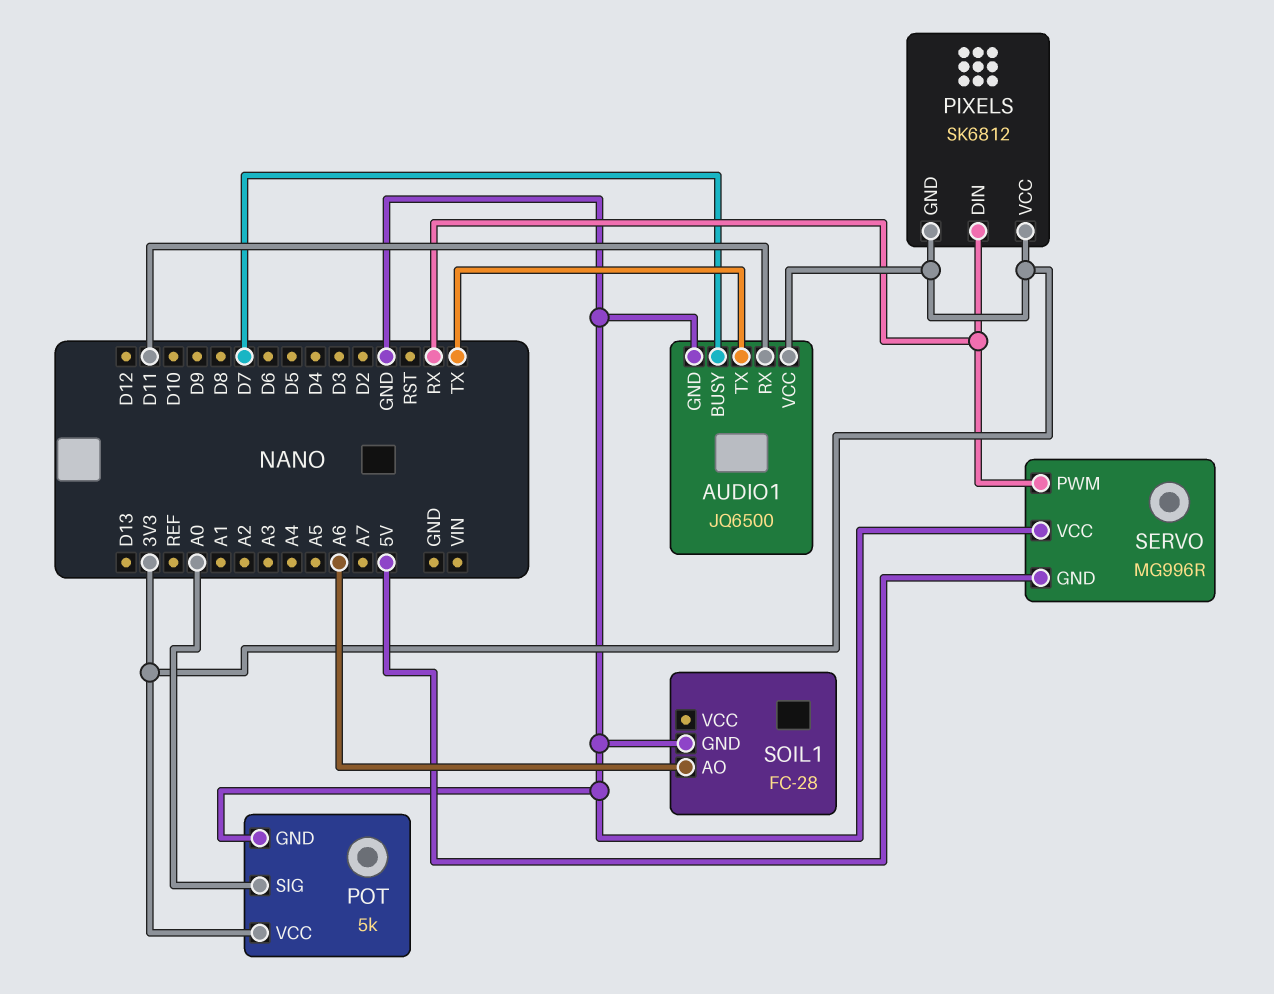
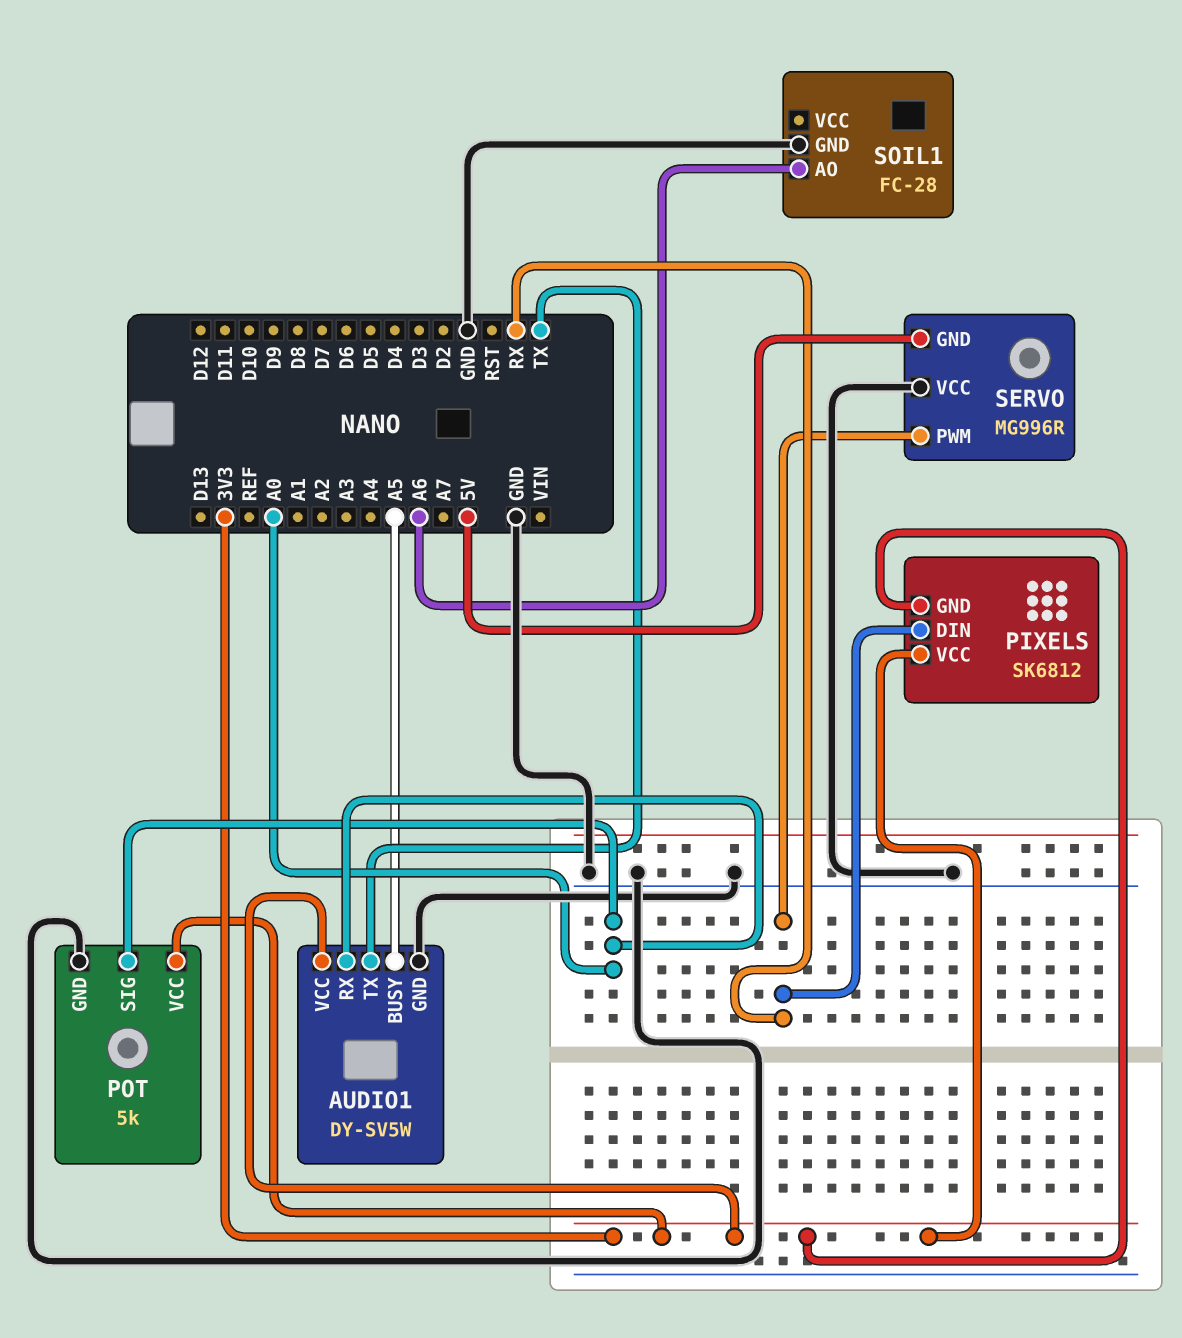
AUDIO1: JQ6500 -> DY-SV5W
AUDIO1 pin BUSY: D7 -> A5
AUDIO1 pin RX: D11 -> A0

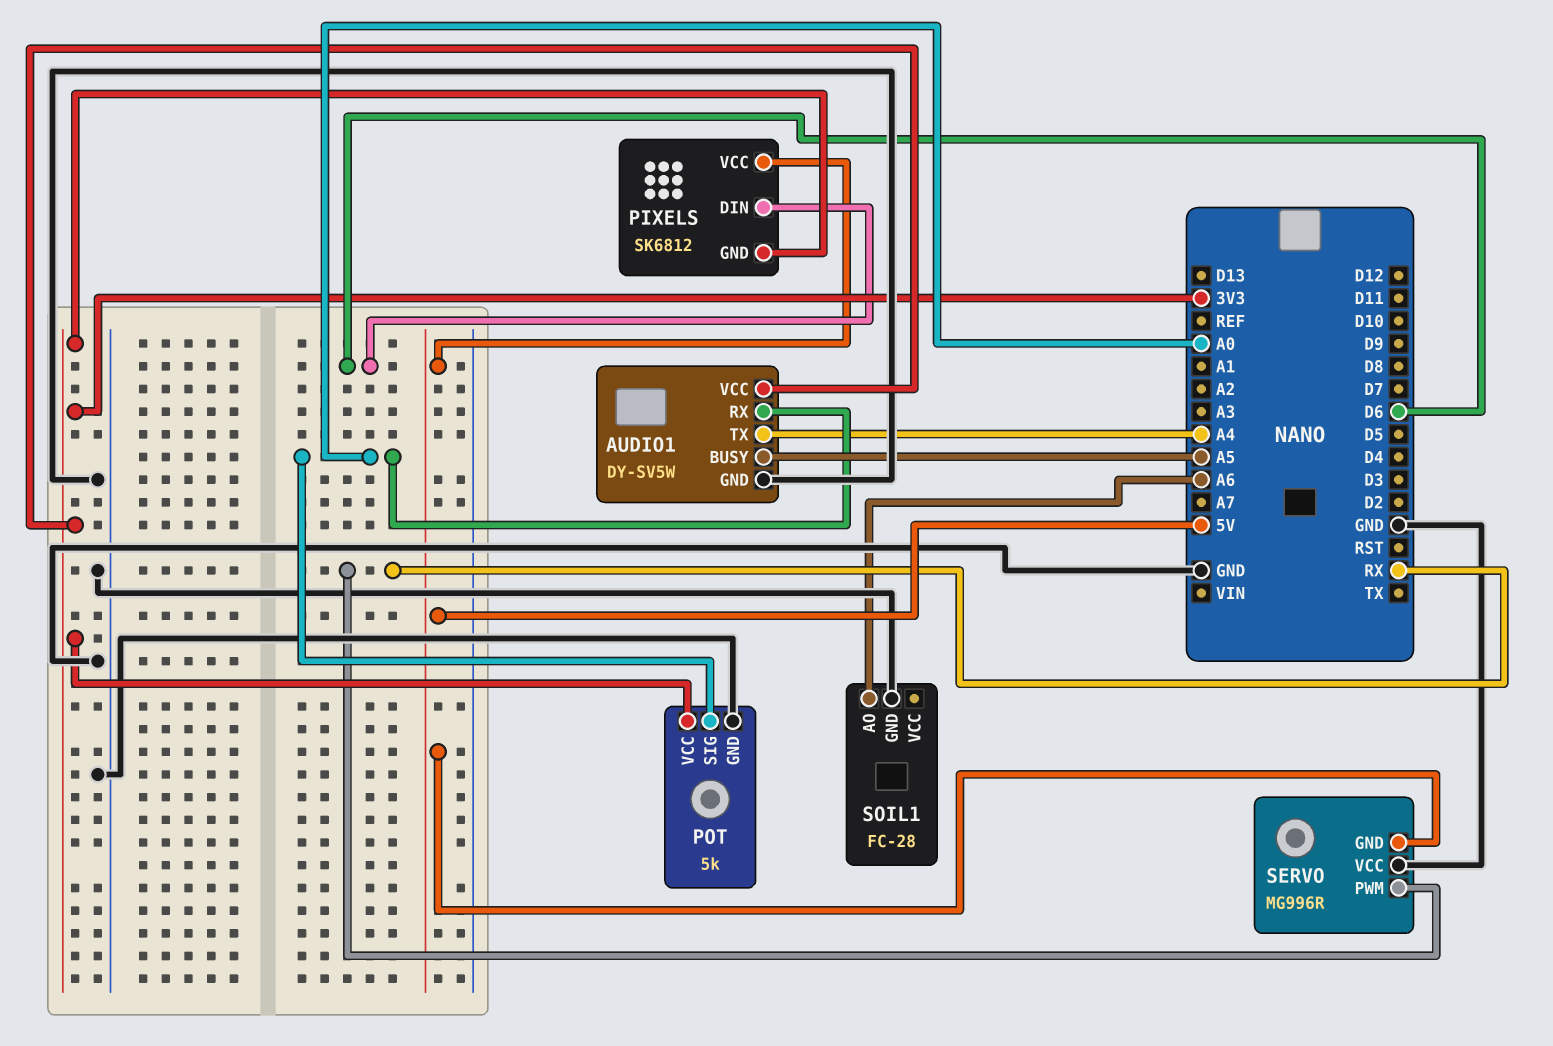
AUDIO1 pin TX: TX -> A4
PIXELS pin DIN: RX -> D6
PIXELS pin VCC: 3V3 -> 5V

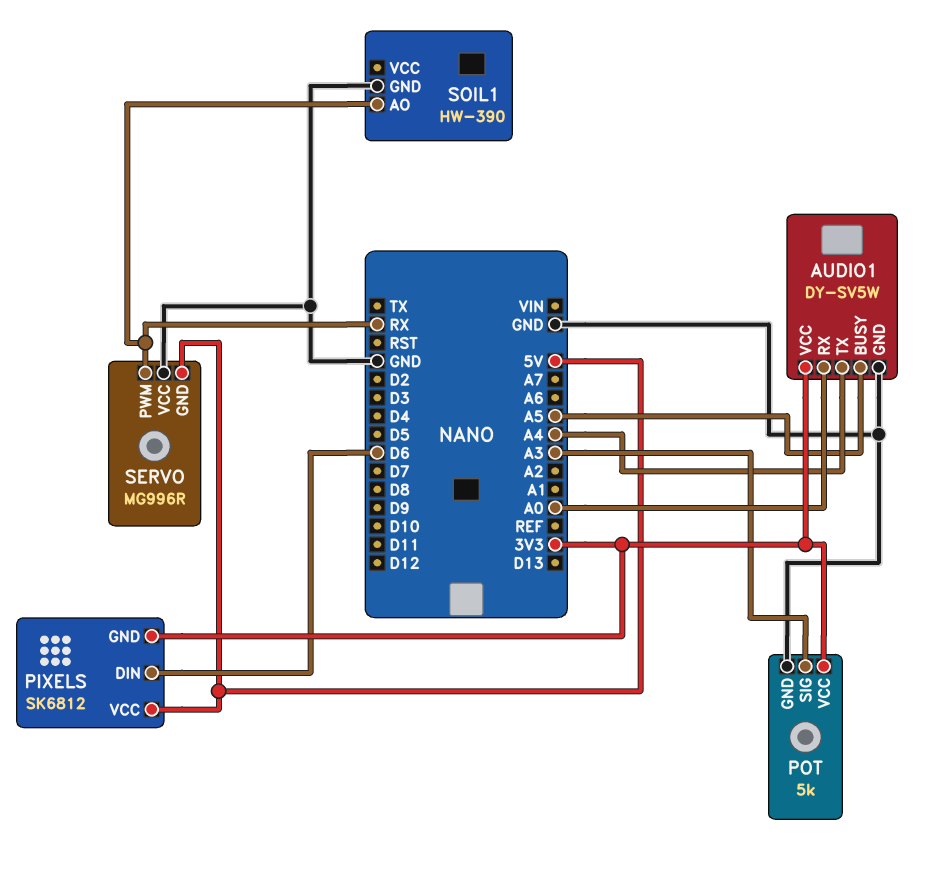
POT pin SIG: A0 -> A3
SOIL1: FC-28 -> HW-390
SOIL1 pin AO: A6 -> RX

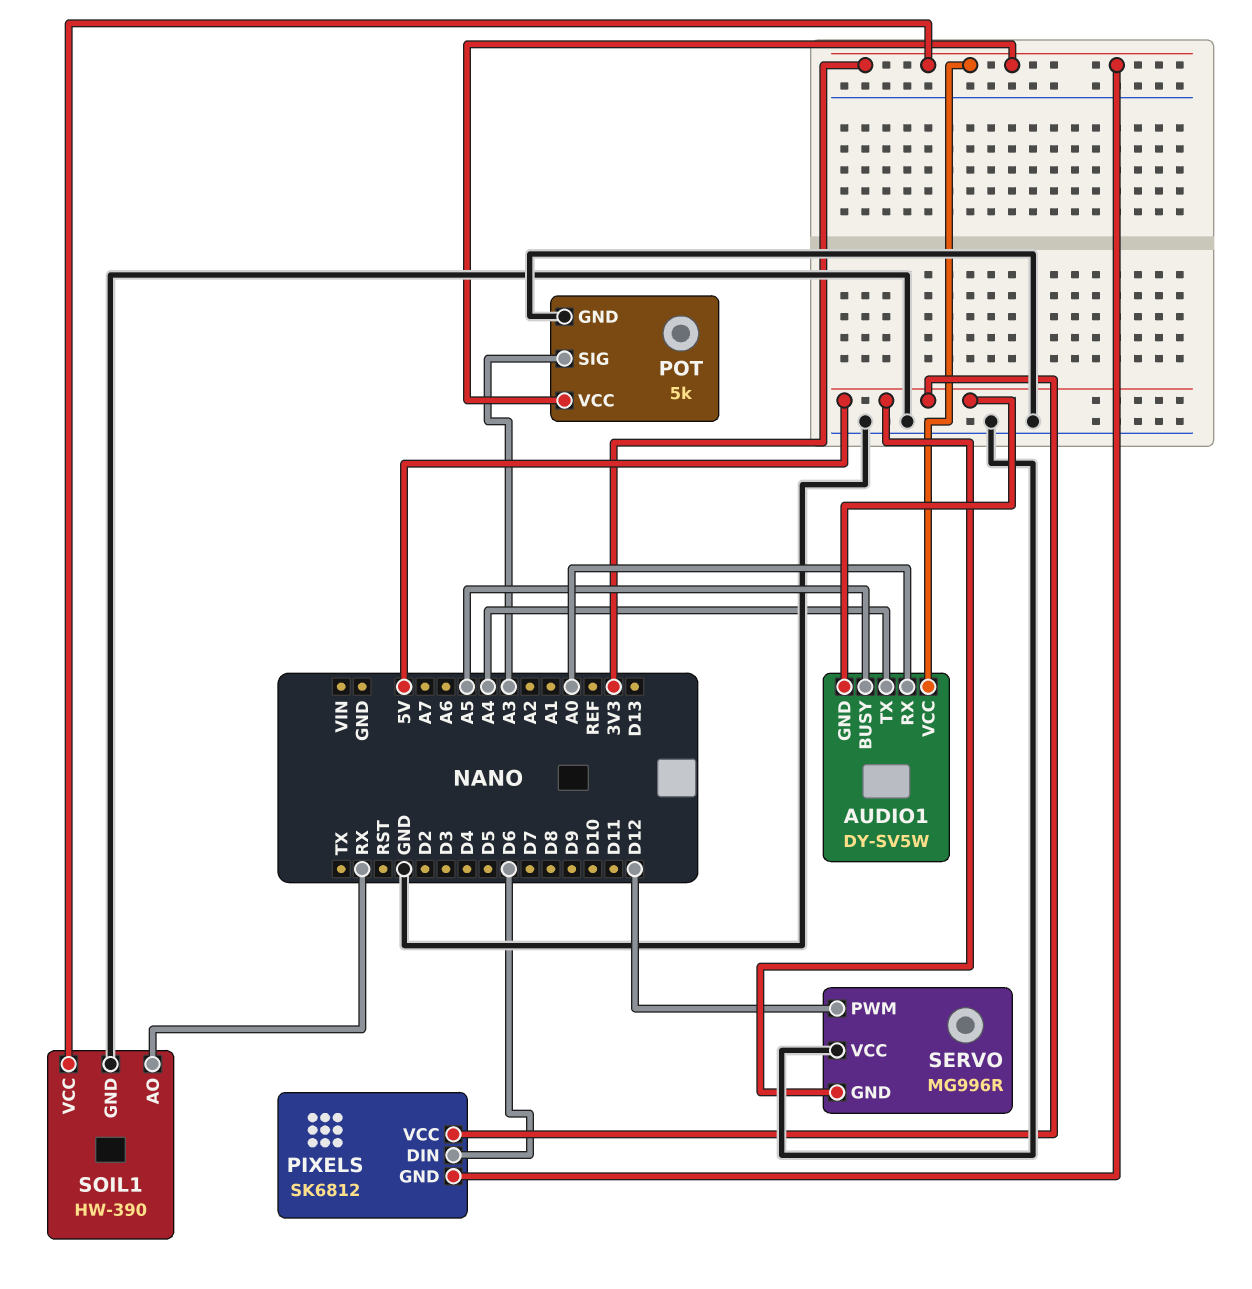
AUDIO1 pin GND: GND -> 5V
SERVO pin PWM: RX -> D12
SOIL1 pin VCC: none -> 3V3

